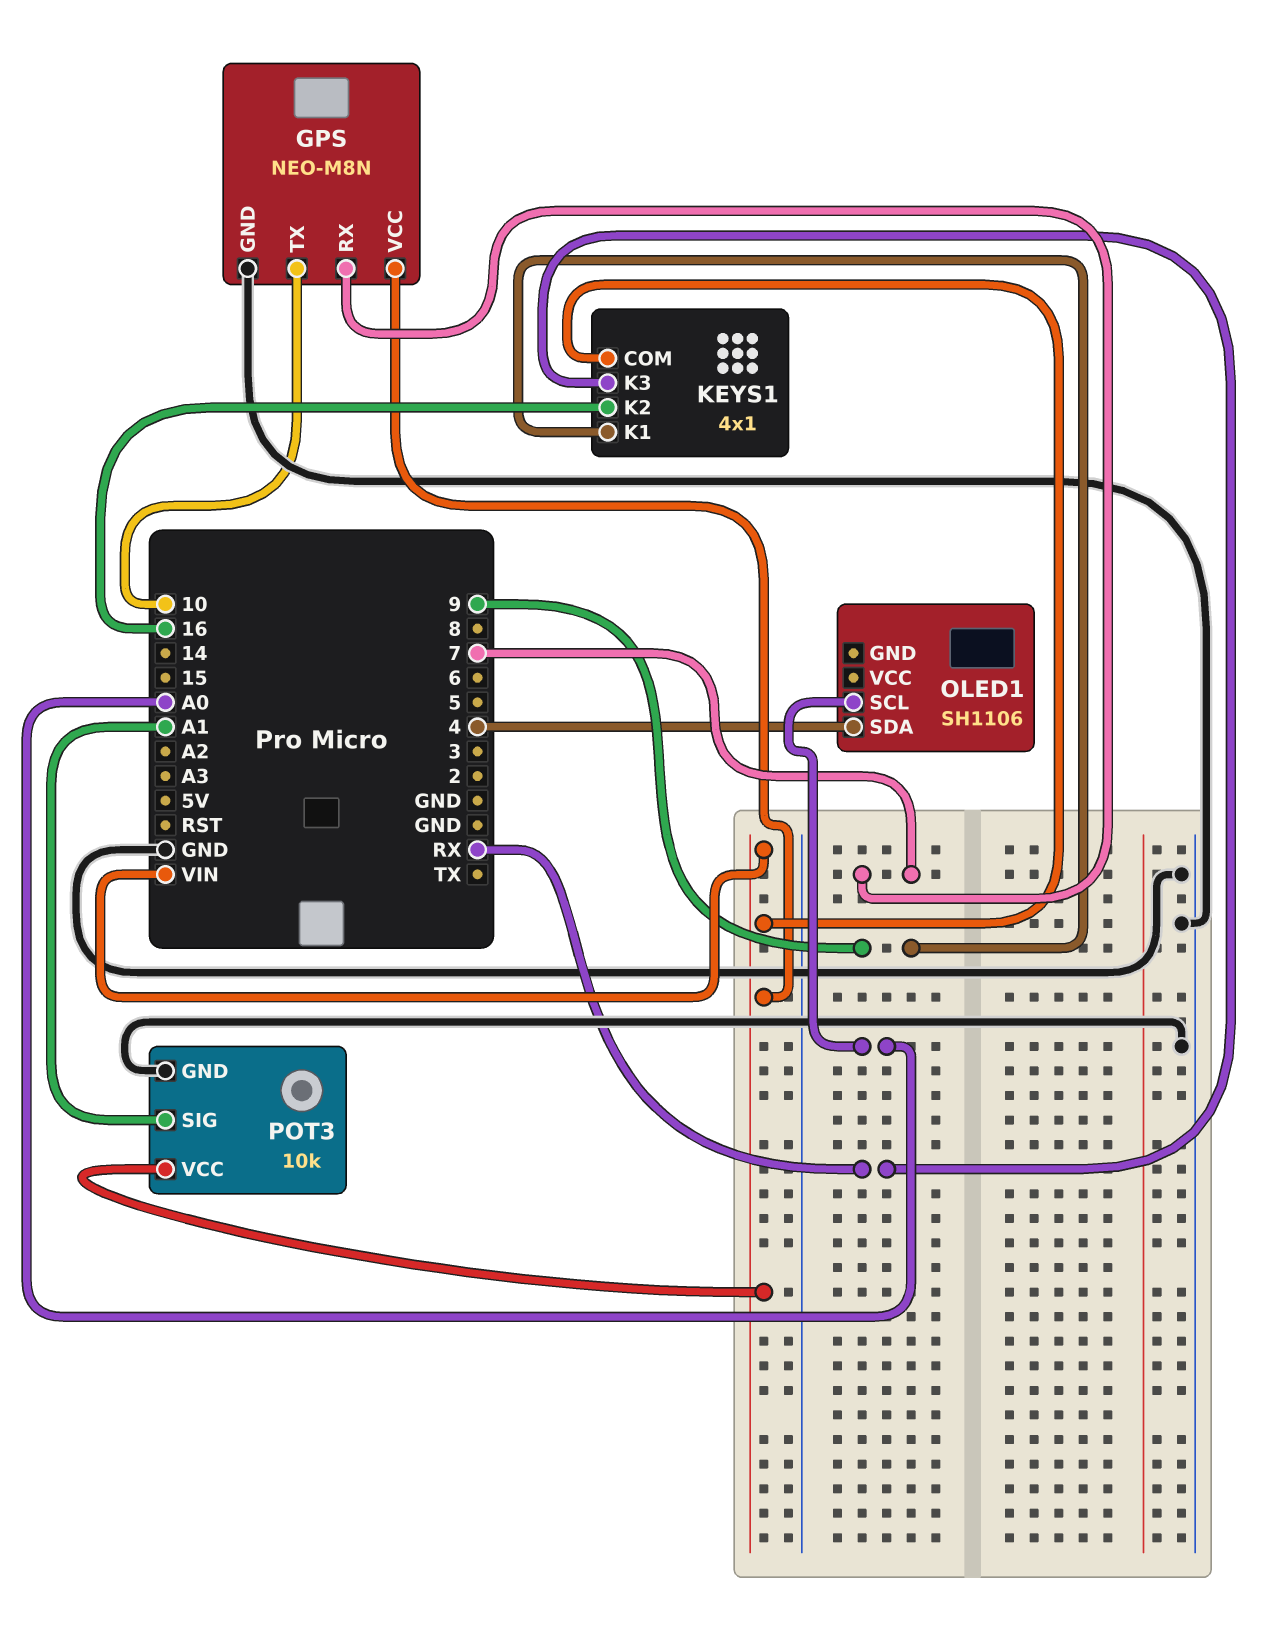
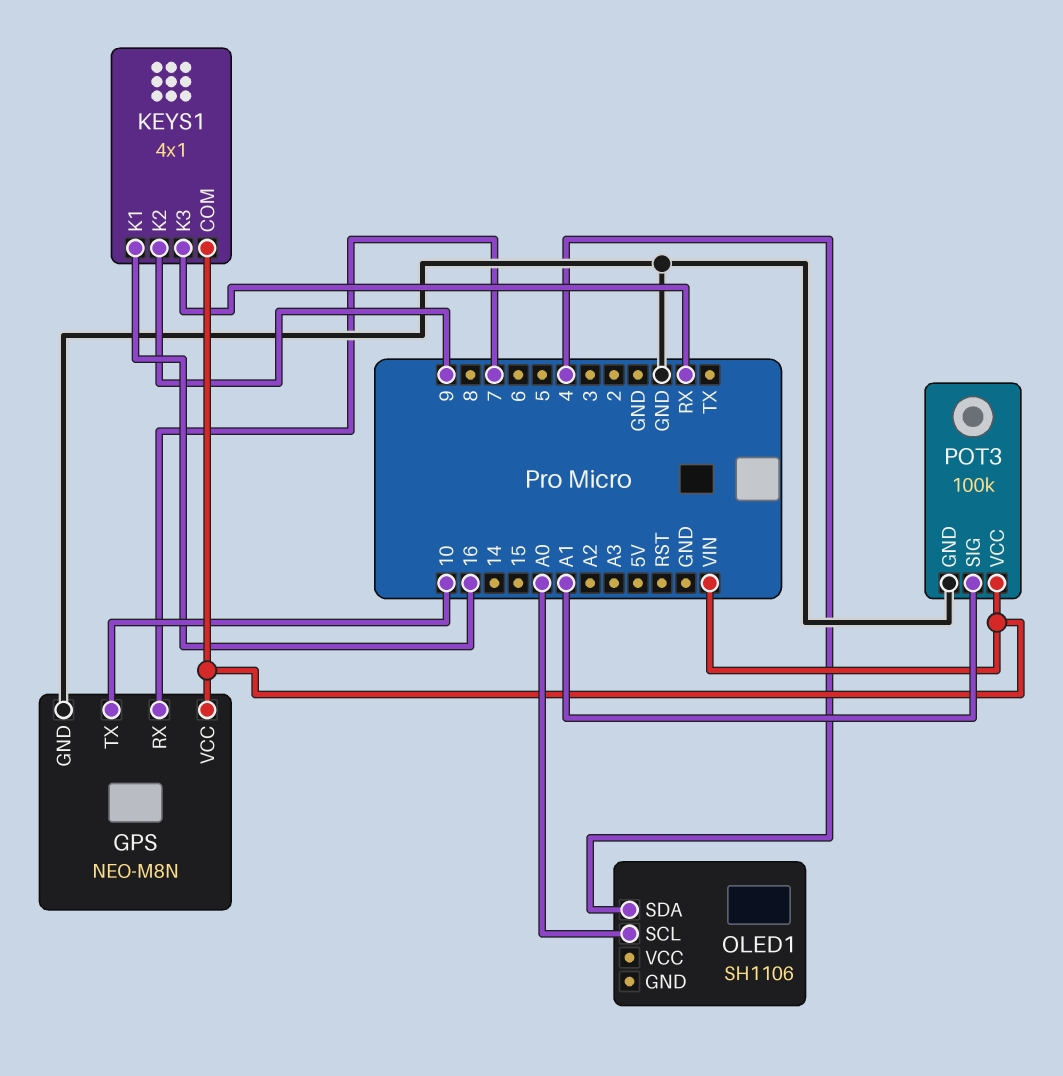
KEYS1 pin K1: 9 -> 16
KEYS1 pin K2: 16 -> 9
POT3: 10k -> 100k

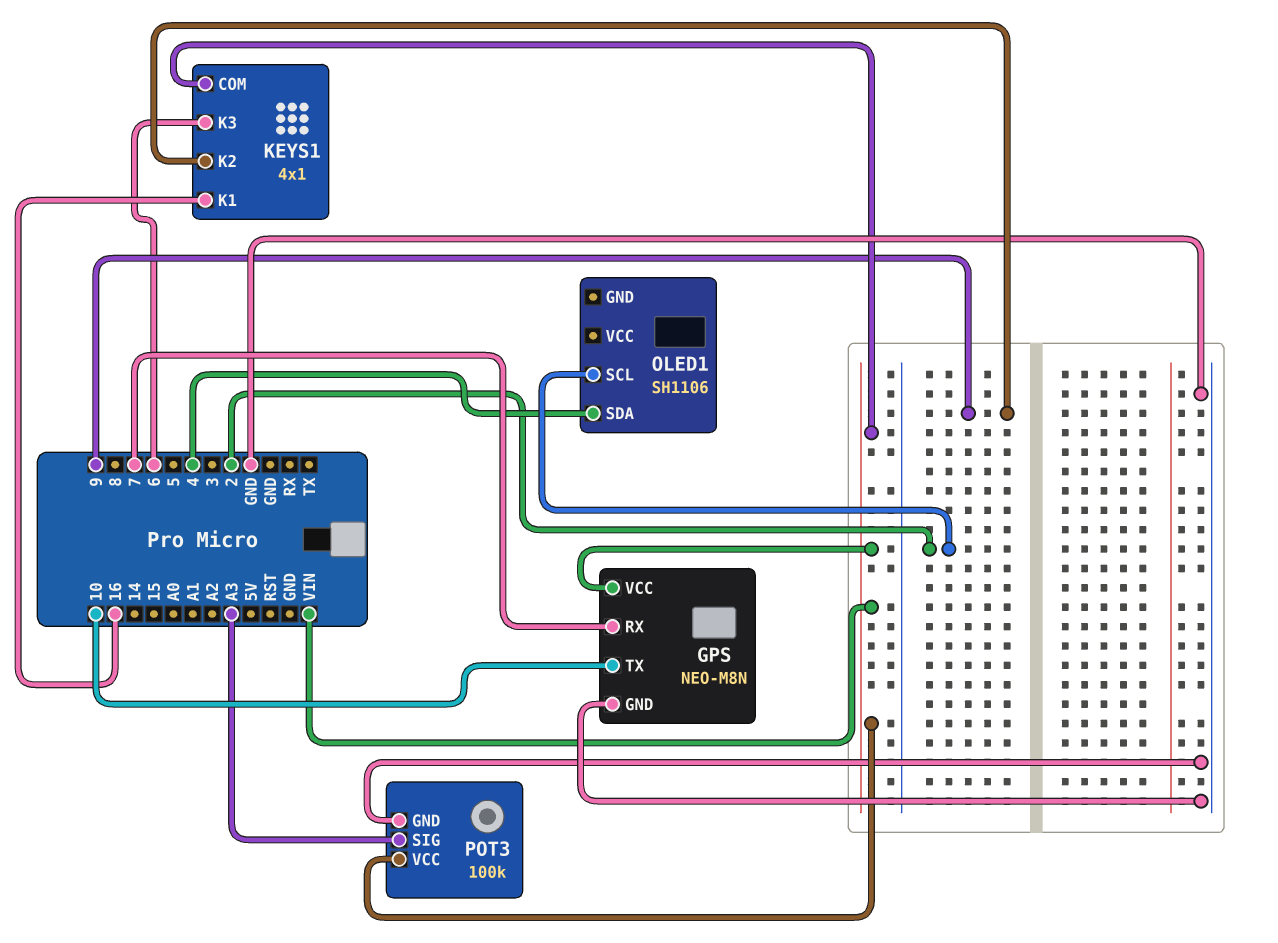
KEYS1 pin K3: RX -> 6
OLED1 pin SCL: A0 -> 2
POT3 pin SIG: A1 -> A3

